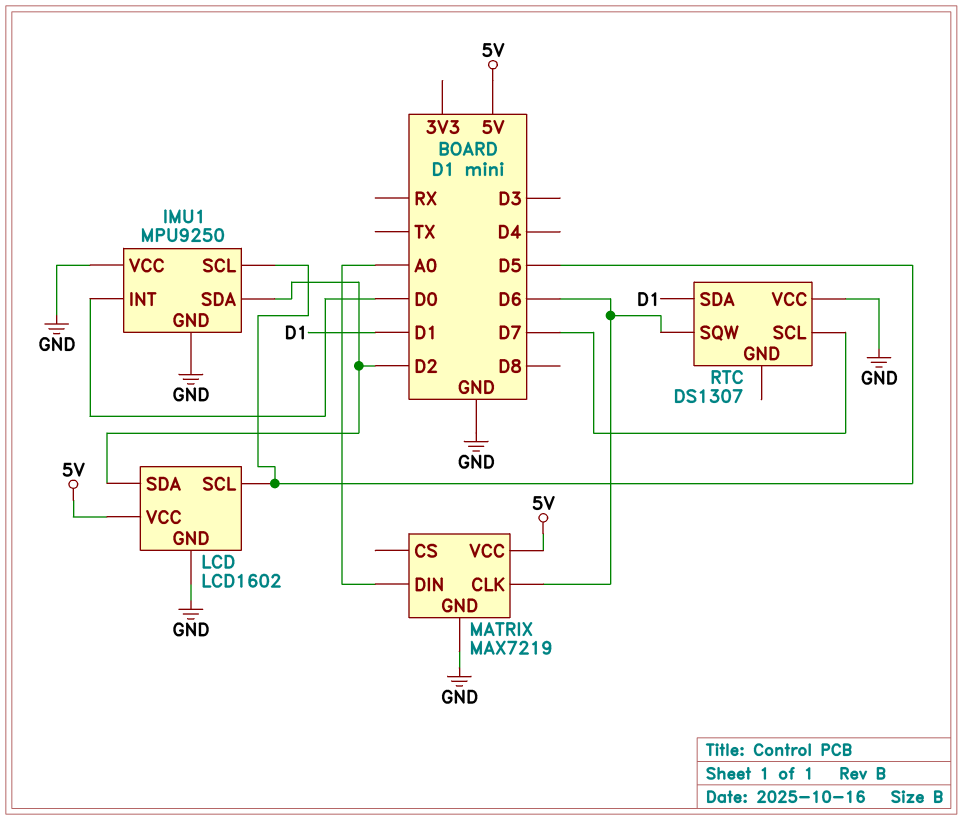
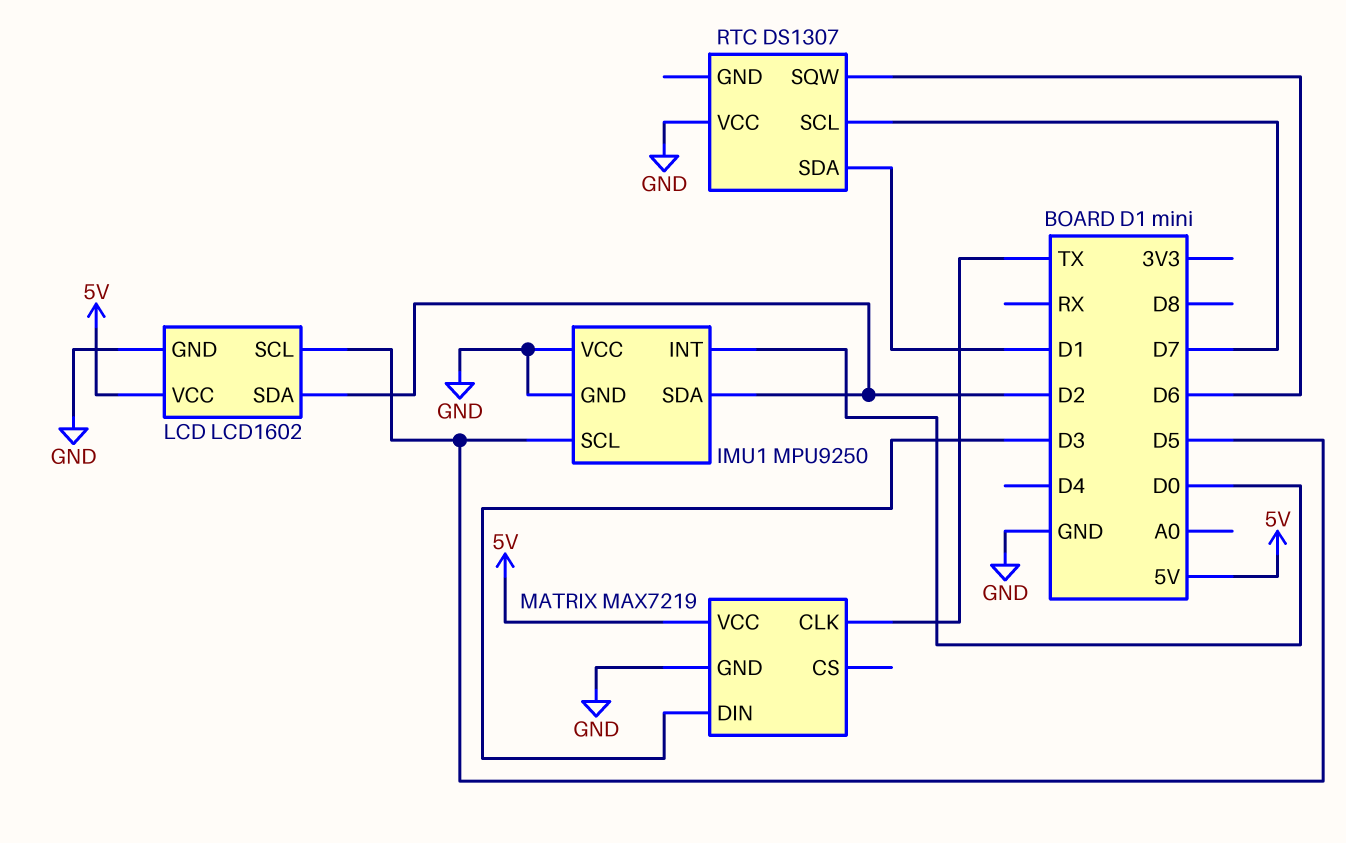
MATRIX pin CLK: D6 -> TX
MATRIX pin DIN: A0 -> D3

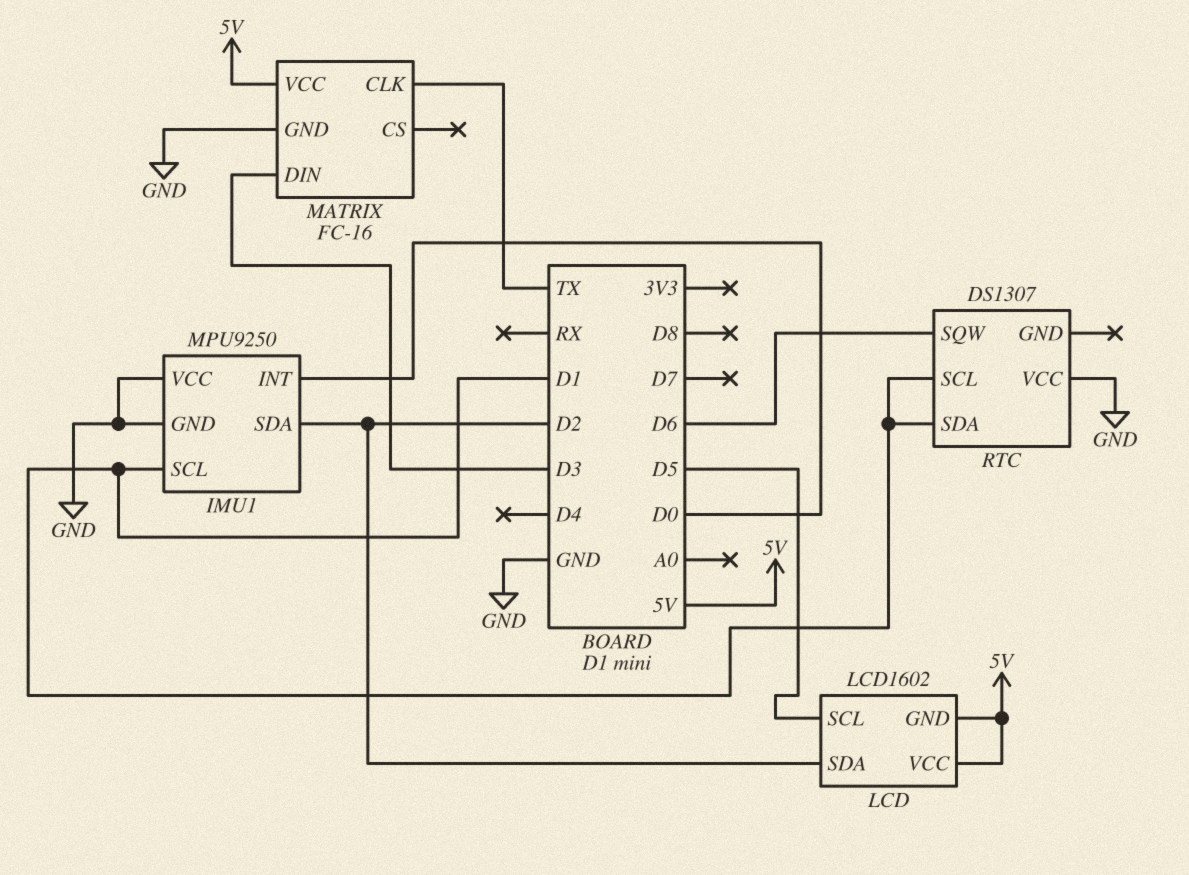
IMU1 pin SCL: D5 -> D1
LCD pin GND: GND -> 5V
MATRIX: MAX7219 -> FC-16
RTC pin SCL: D7 -> D1

